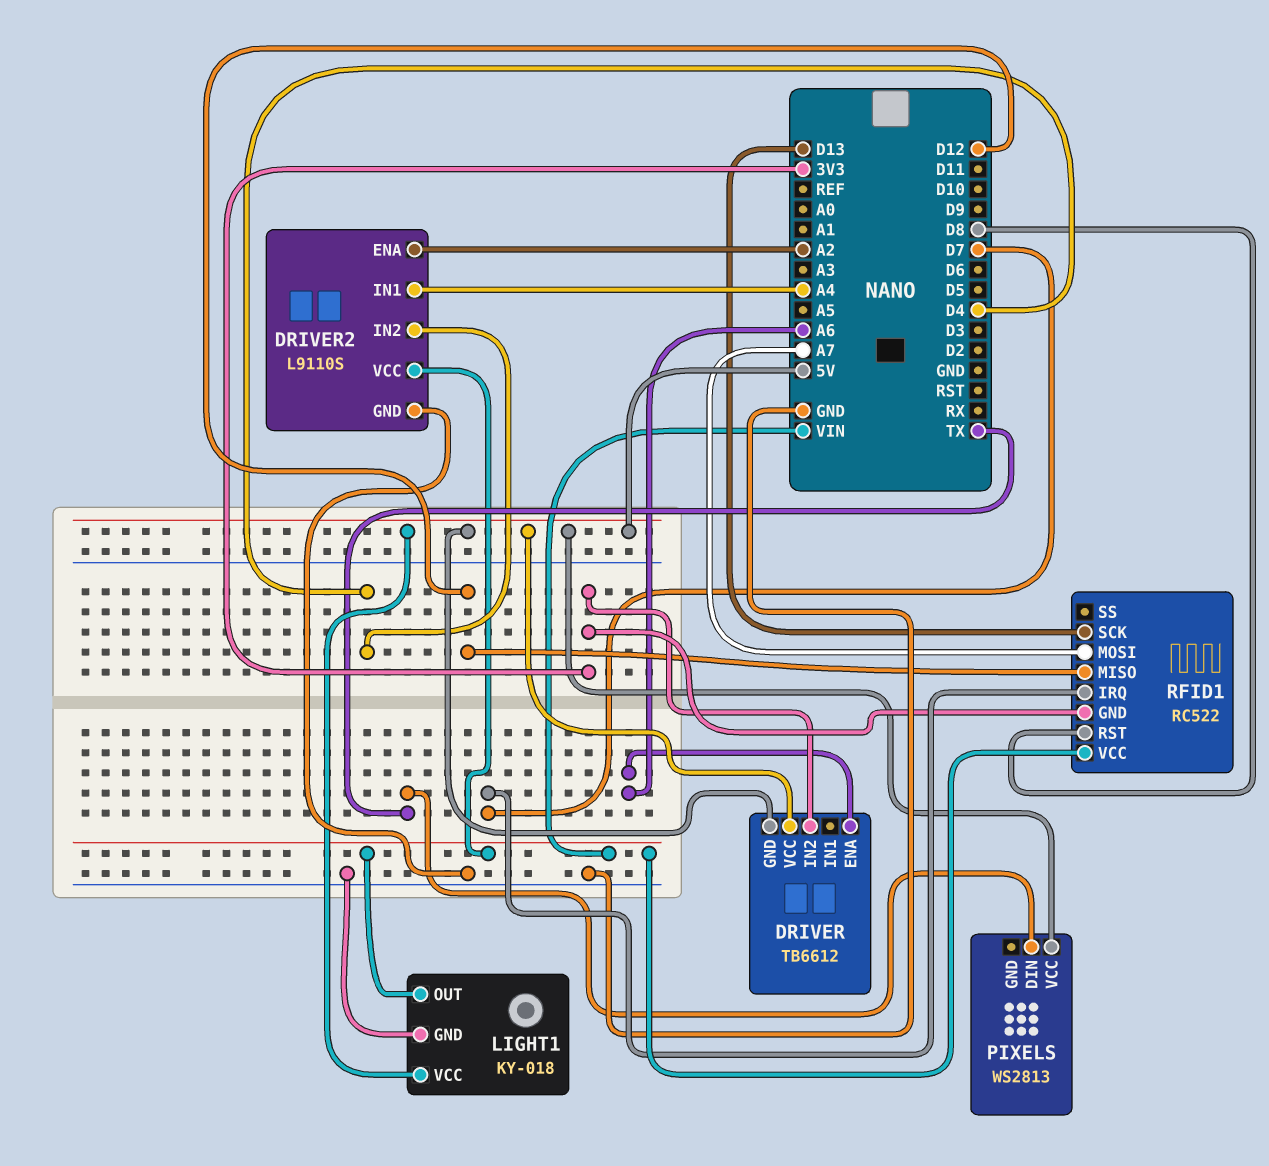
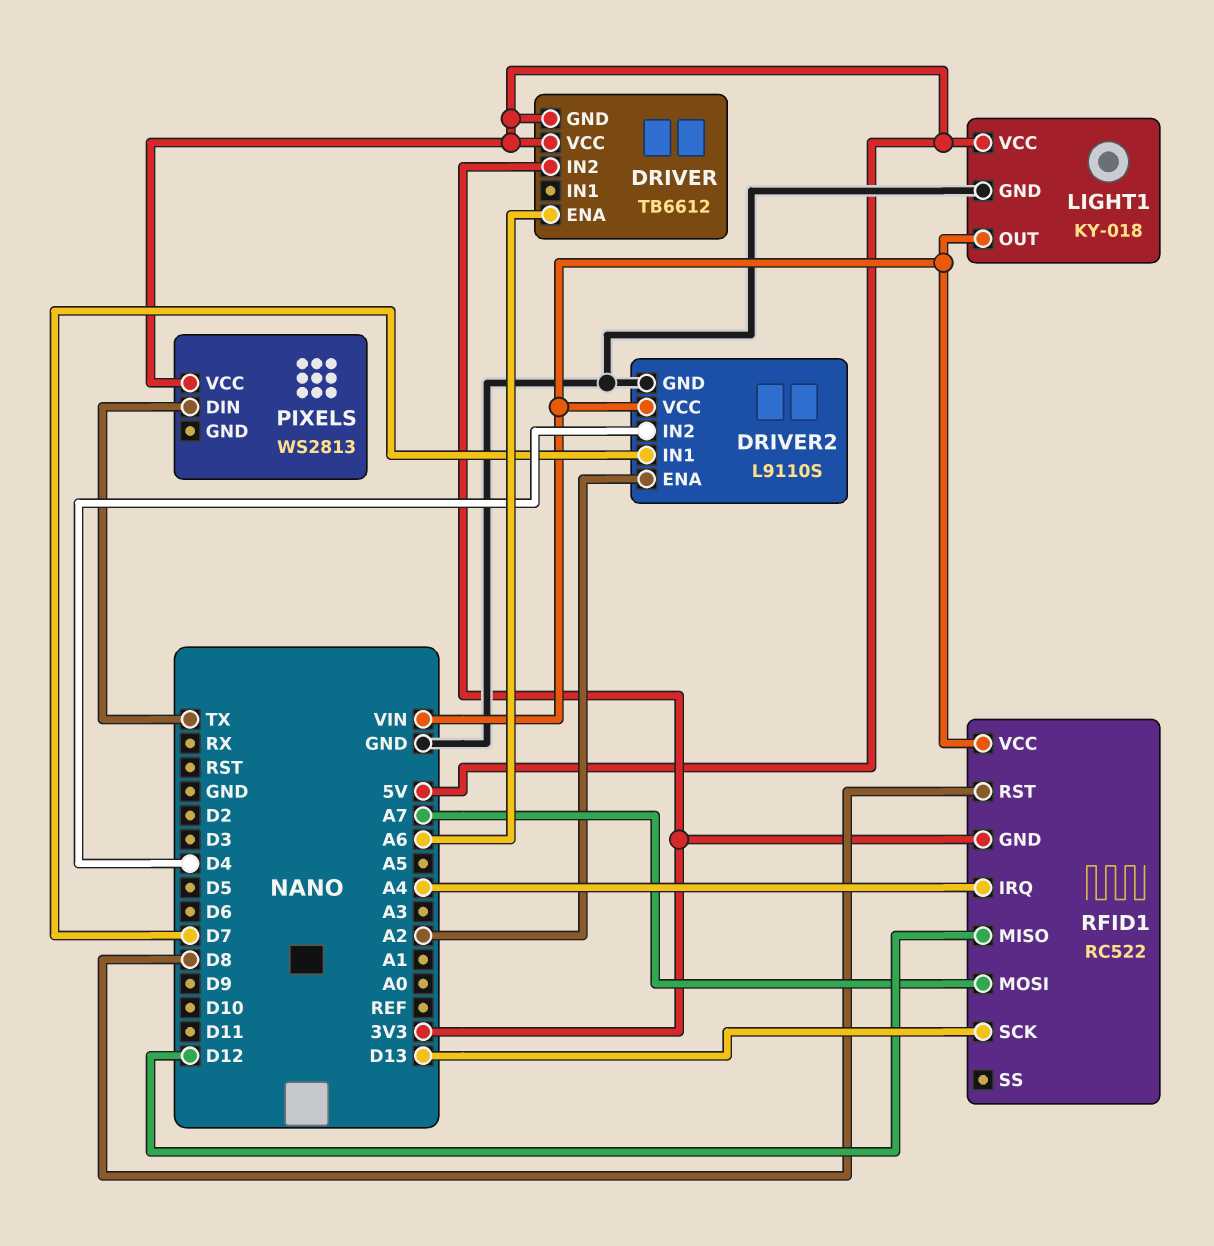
DRIVER2 pin IN1: A4 -> D7
RFID1 pin IRQ: D7 -> A4

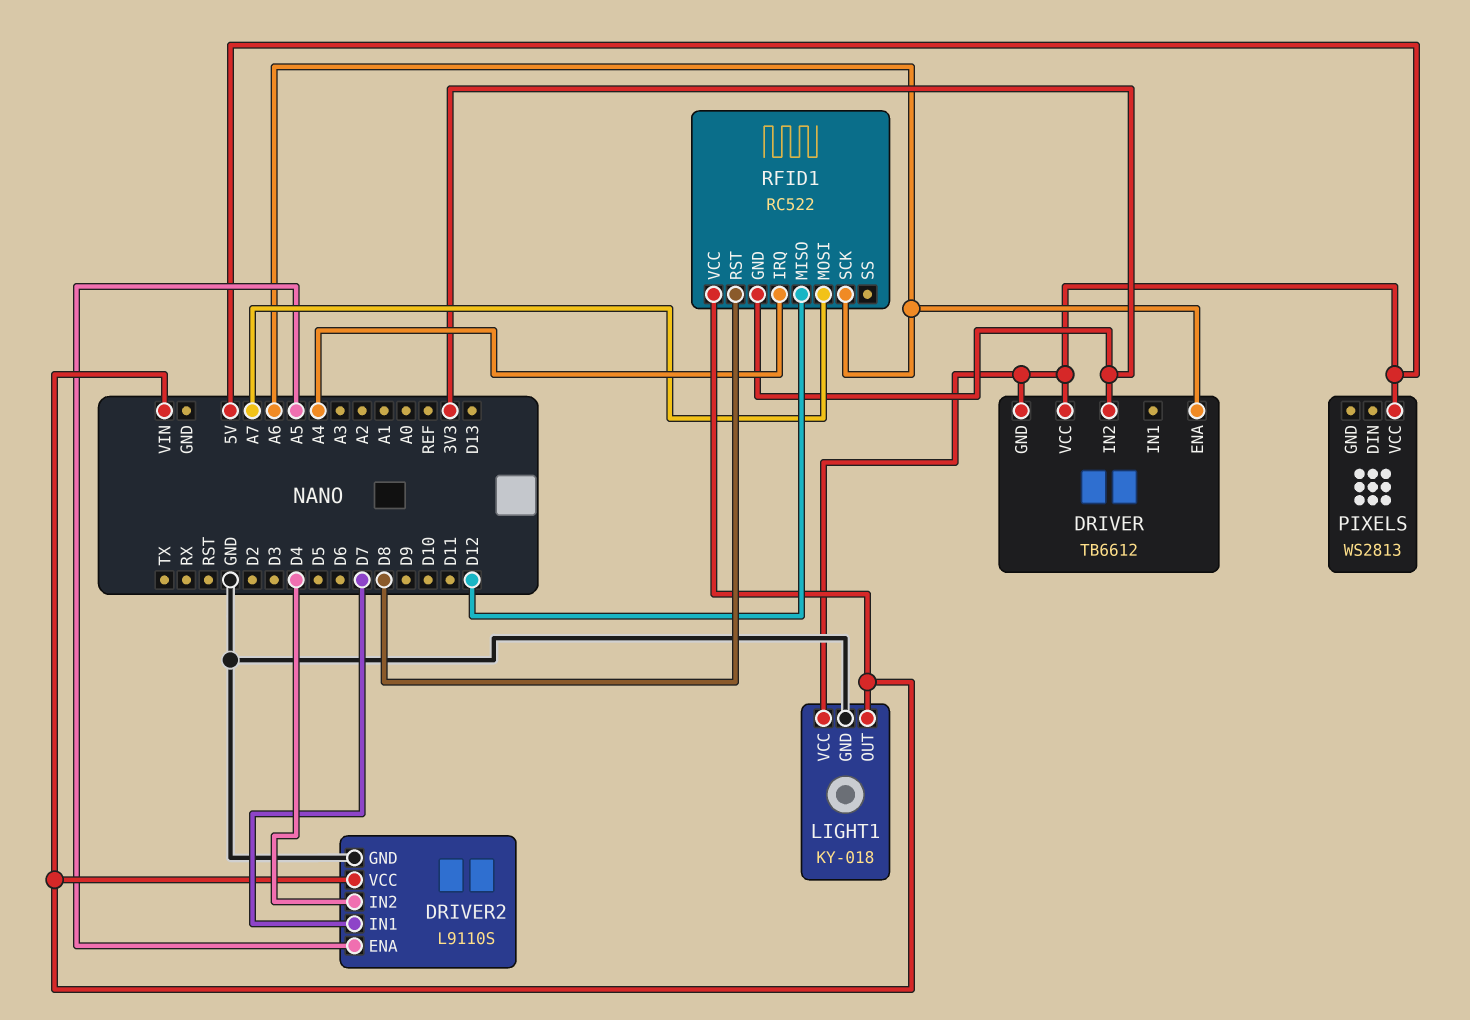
DRIVER2 pin ENA: A2 -> A5
PIXELS pin DIN: TX -> none
RFID1 pin SCK: D13 -> A6

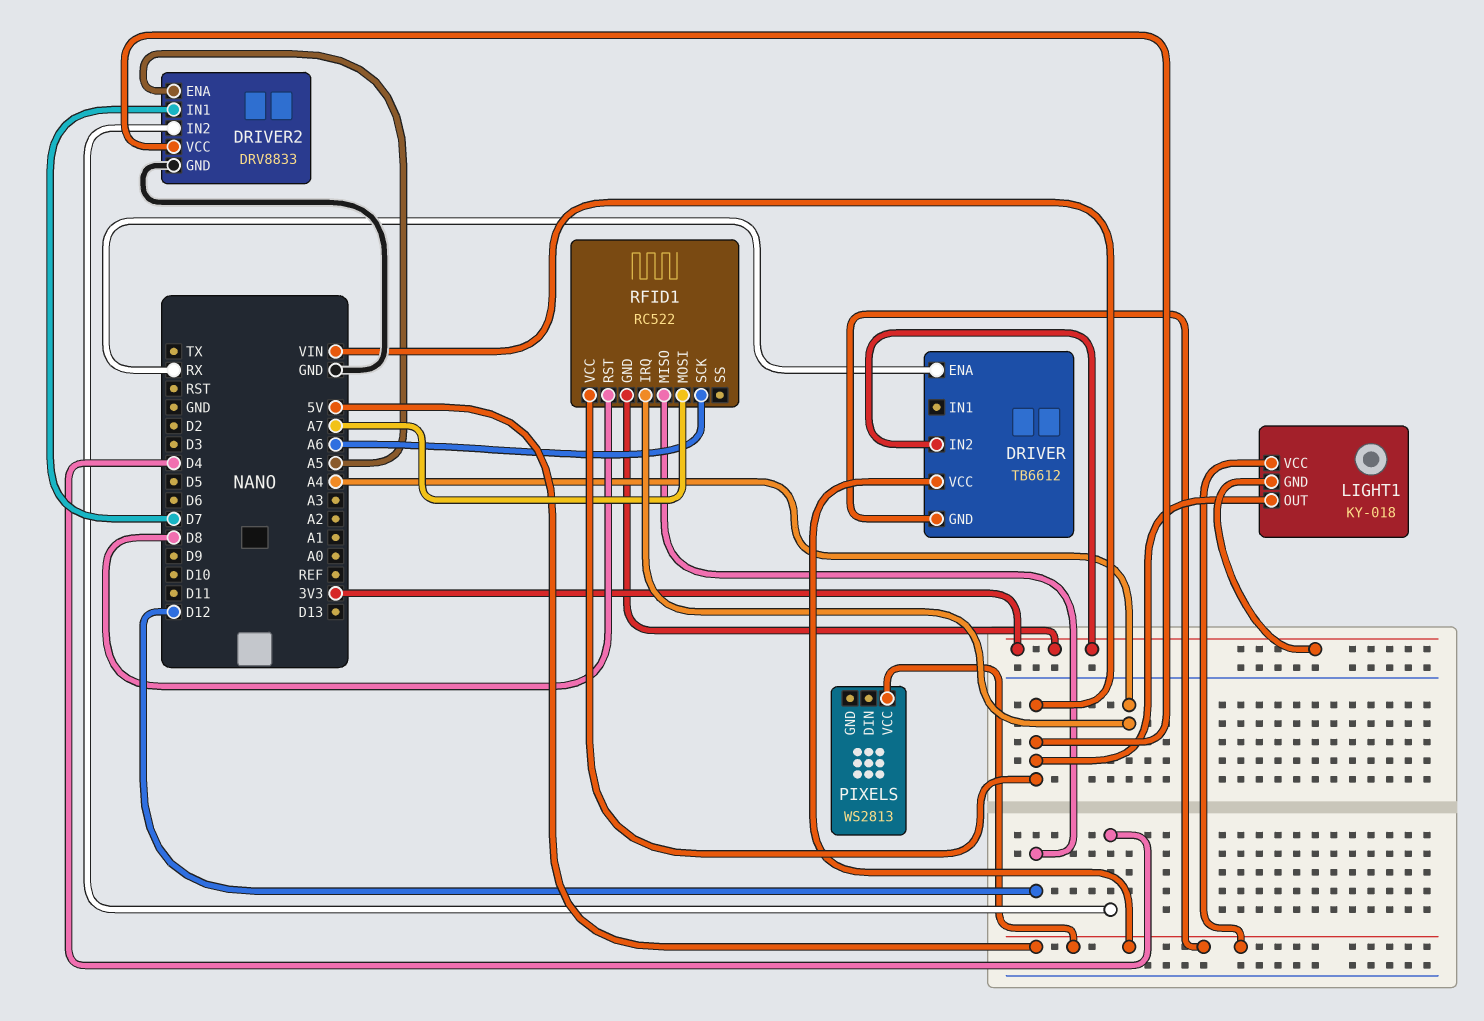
DRIVER pin ENA: A6 -> RX
DRIVER2: L9110S -> DRV8833
LIGHT1 pin GND: GND -> 3V3

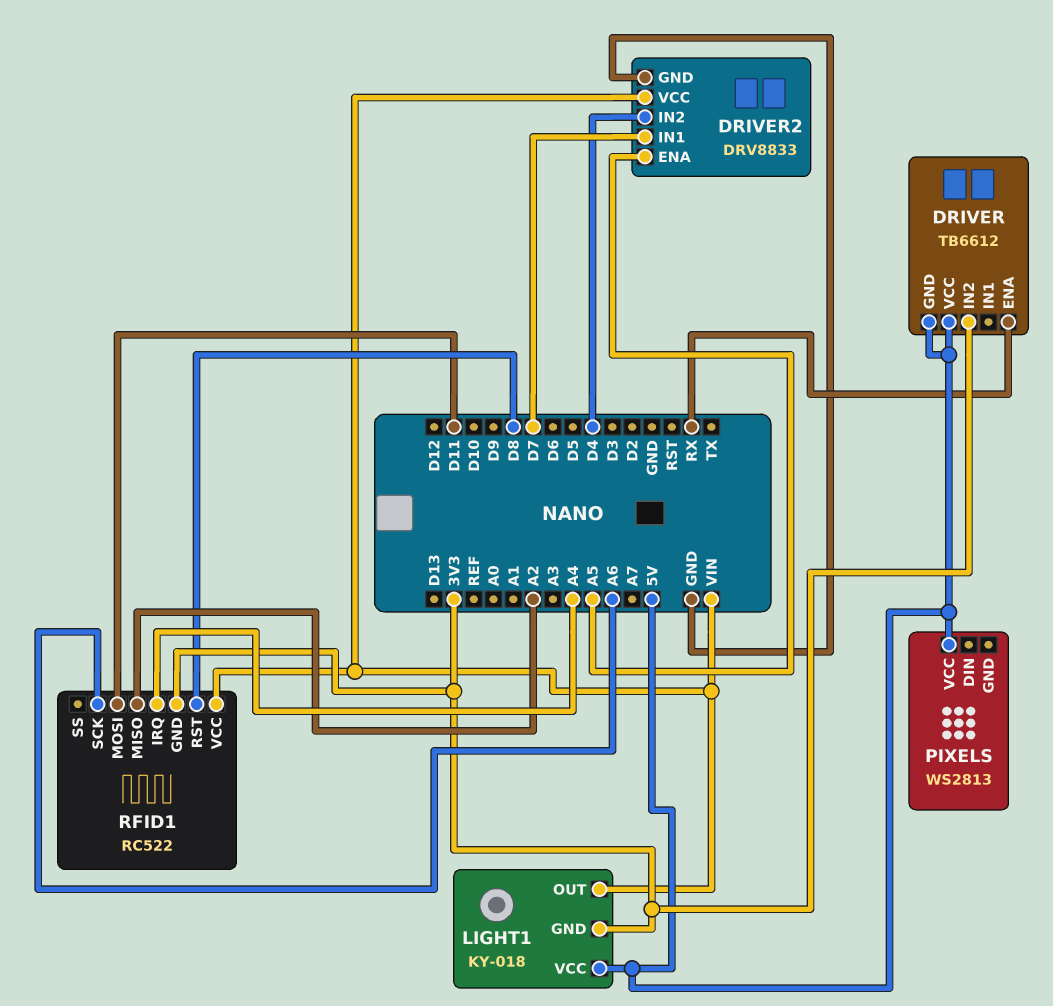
RFID1 pin MISO: D12 -> A2
RFID1 pin MOSI: A7 -> D11

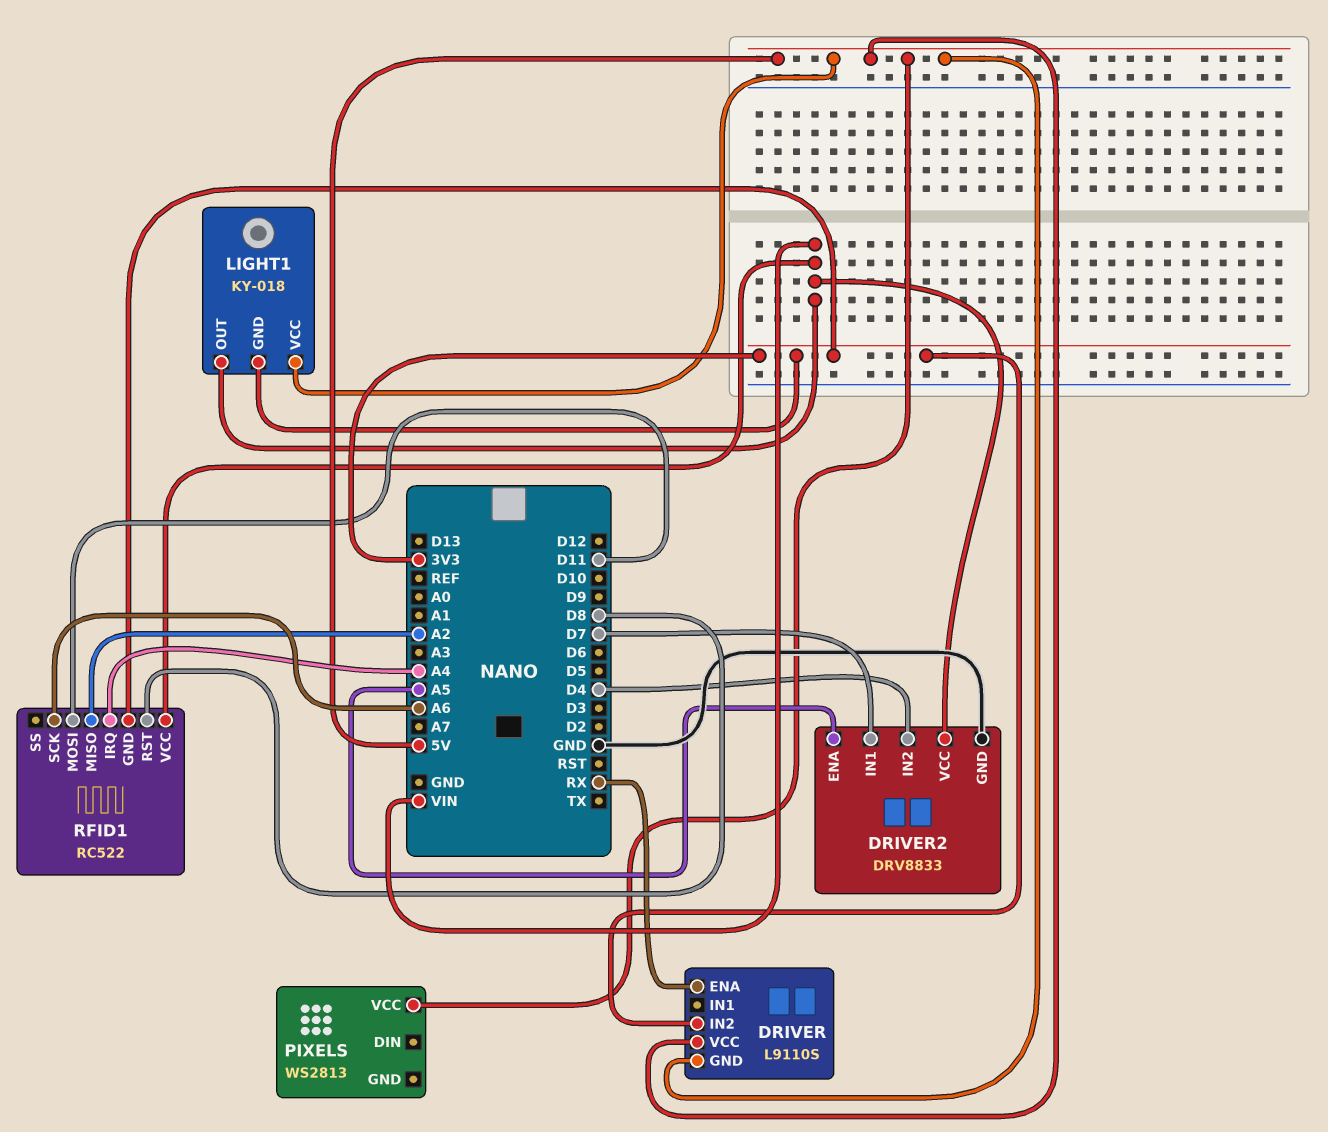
DRIVER: TB6612 -> L9110S

